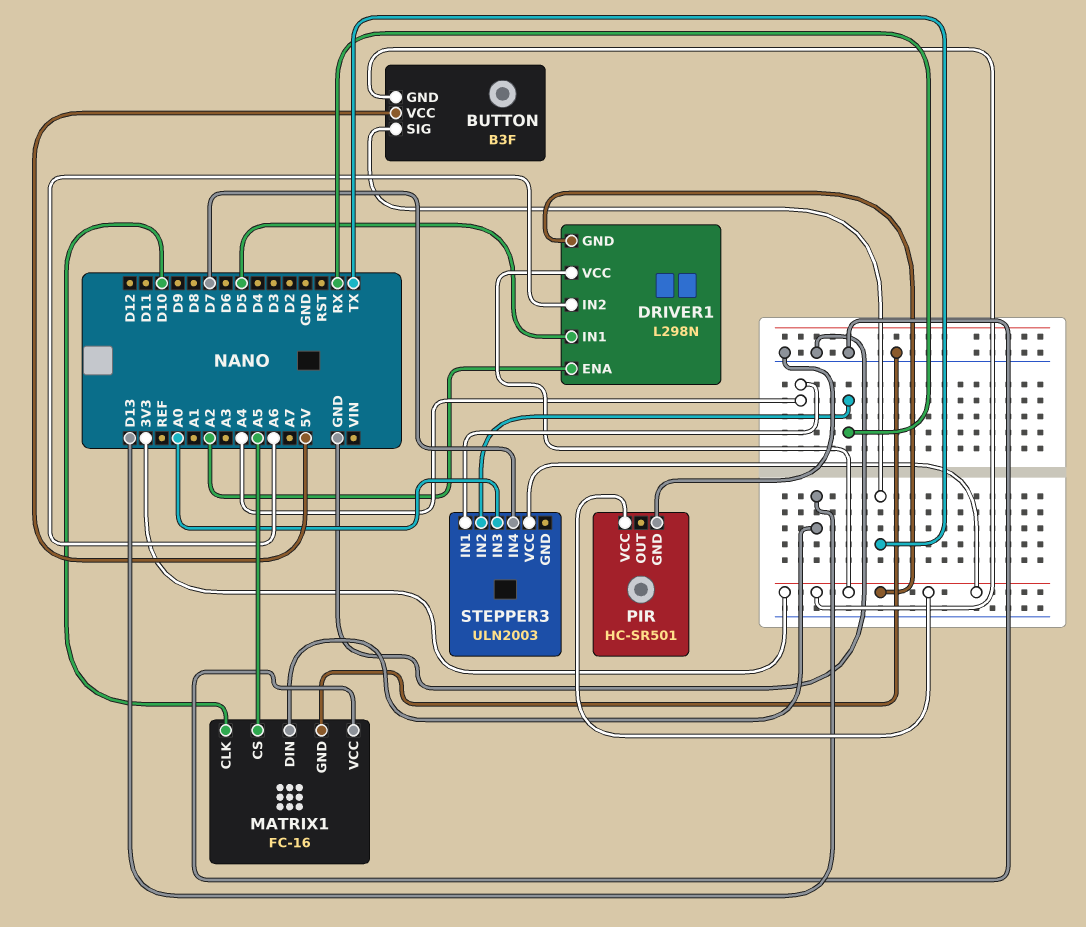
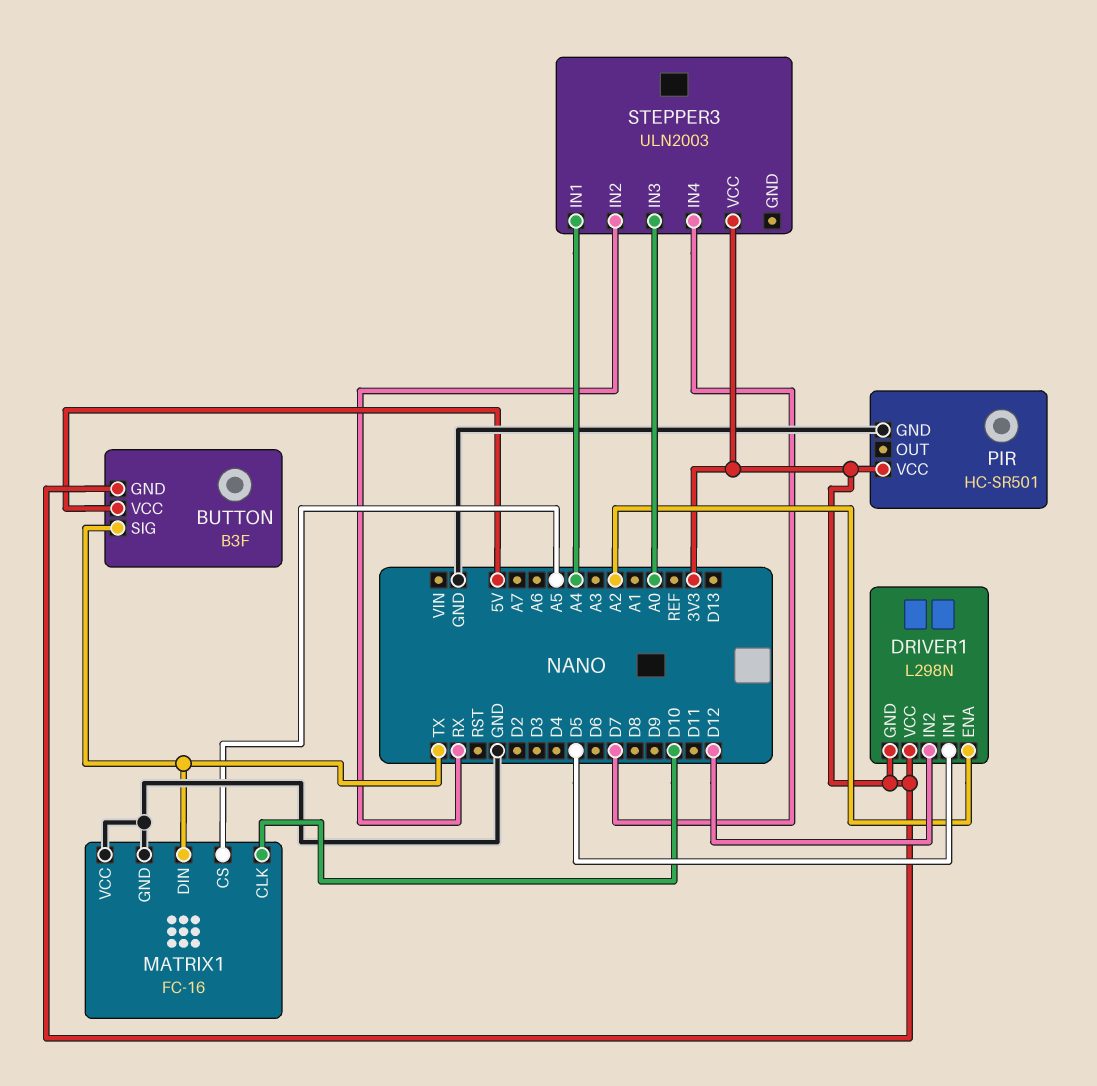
DRIVER1 pin IN2: A6 -> D12
MATRIX1 pin DIN: D13 -> TX

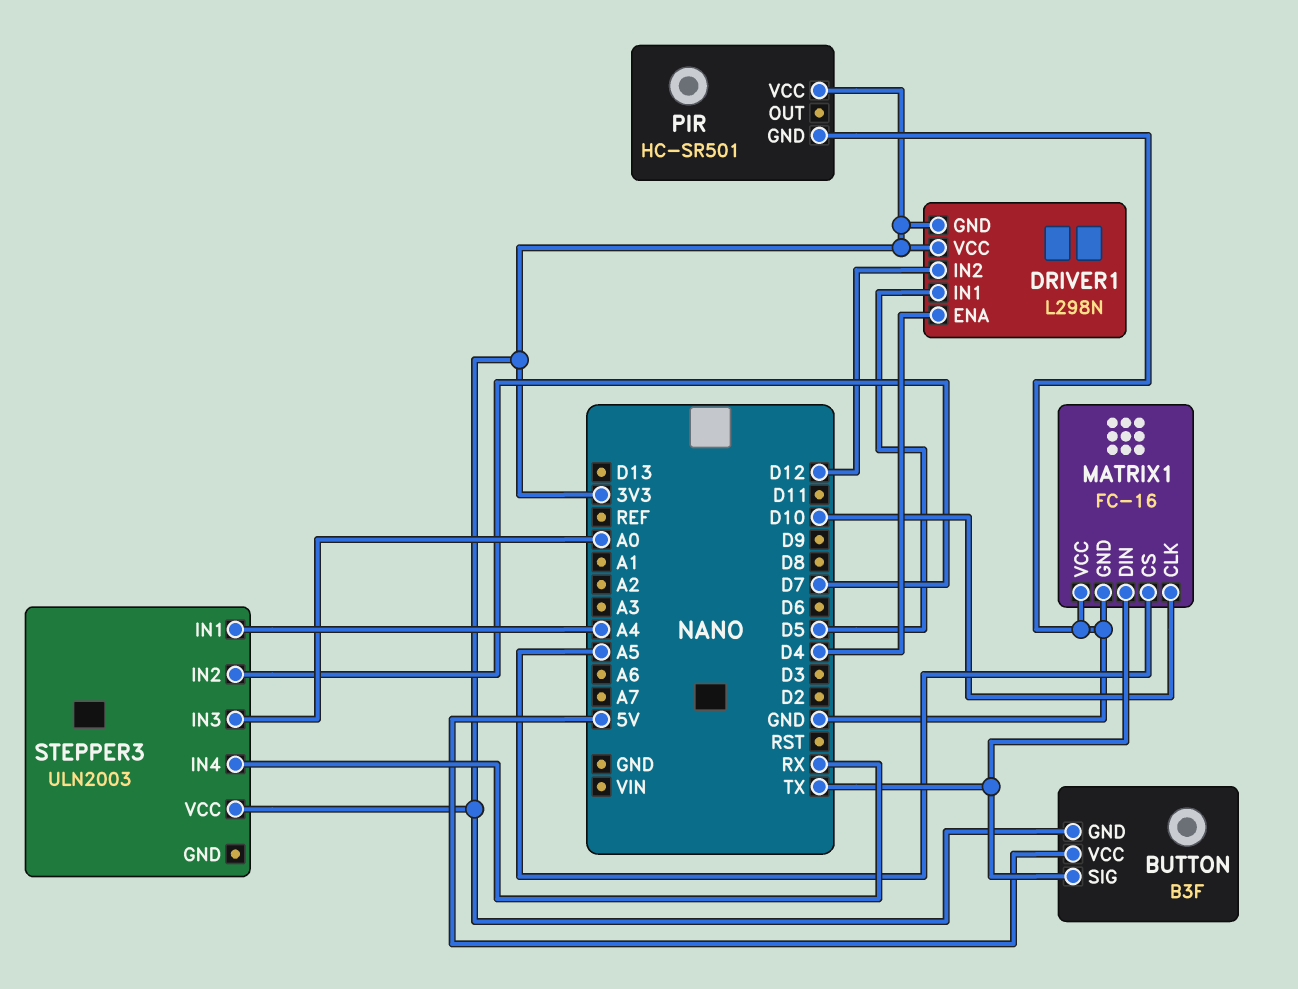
DRIVER1 pin ENA: A2 -> D4
STEPPER3 pin IN2: RX -> D7
STEPPER3 pin IN4: D7 -> RX

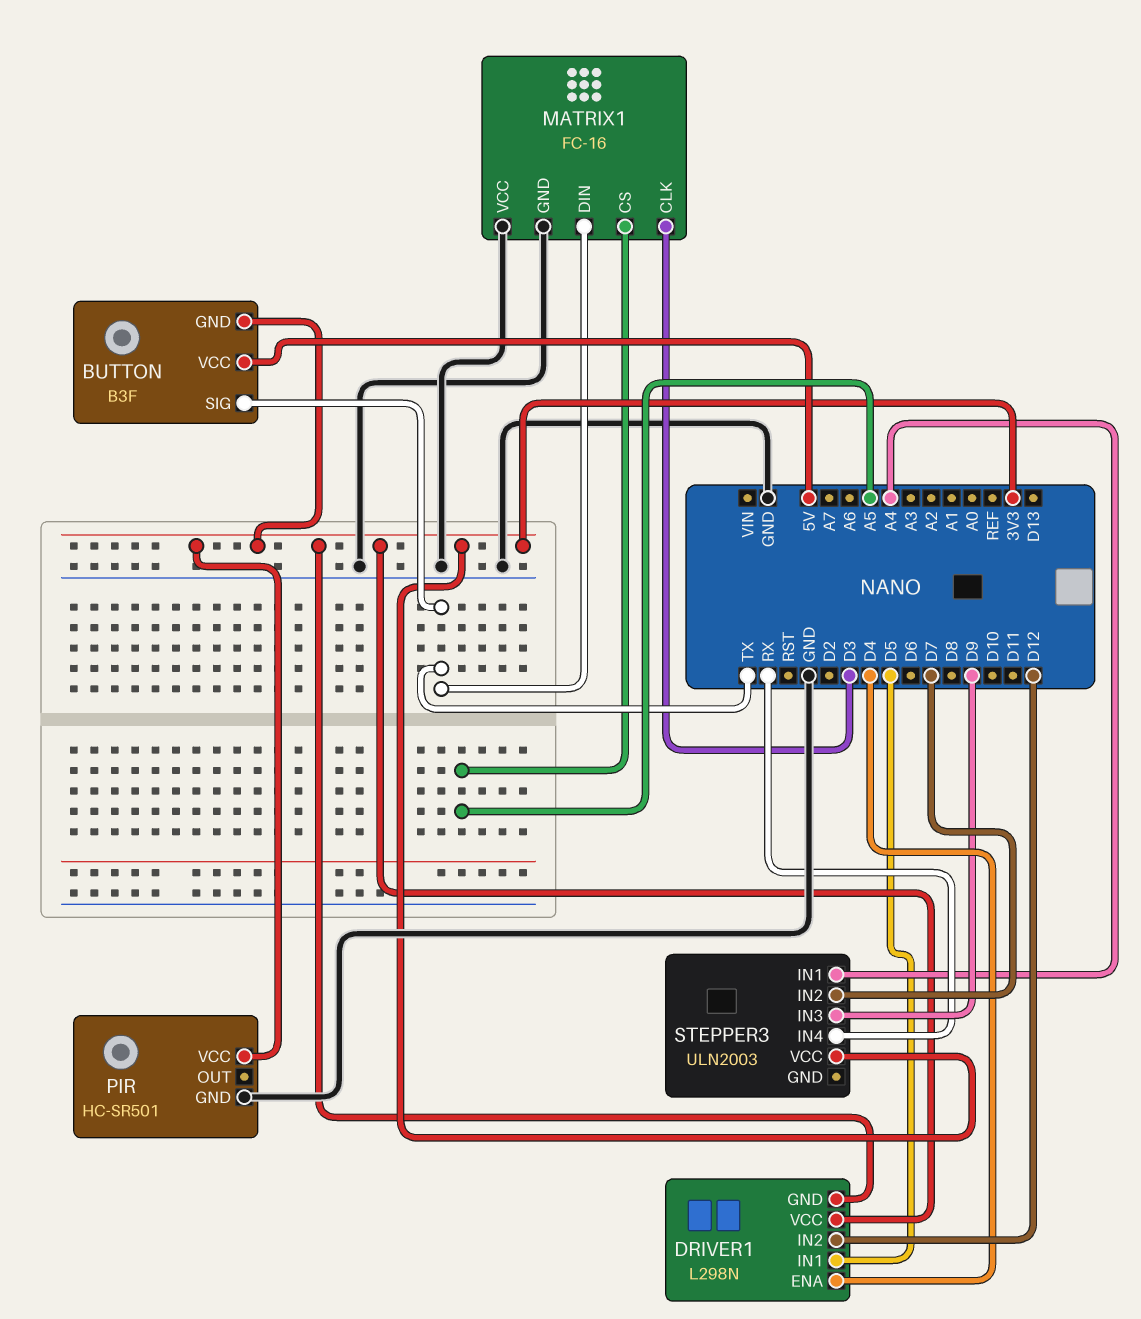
MATRIX1 pin CLK: D10 -> D3
STEPPER3 pin IN3: A0 -> D9

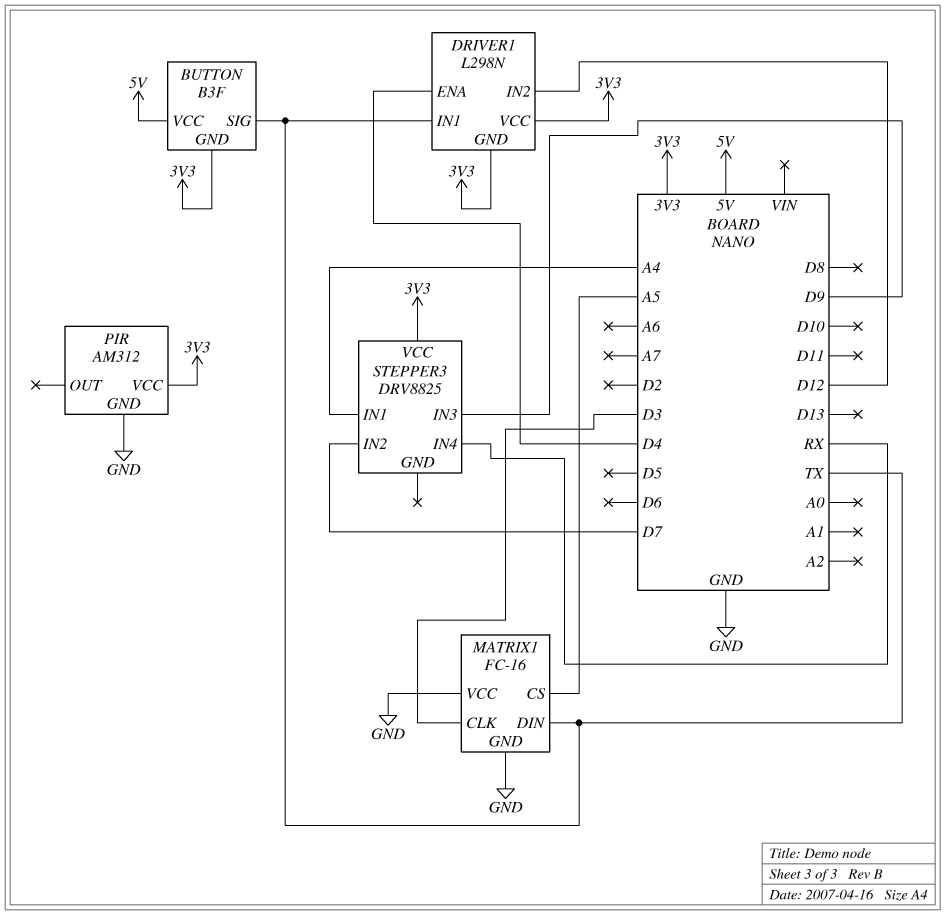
DRIVER1 pin IN1: D5 -> TX
PIR: HC-SR501 -> AM312
STEPPER3: ULN2003 -> DRV8825

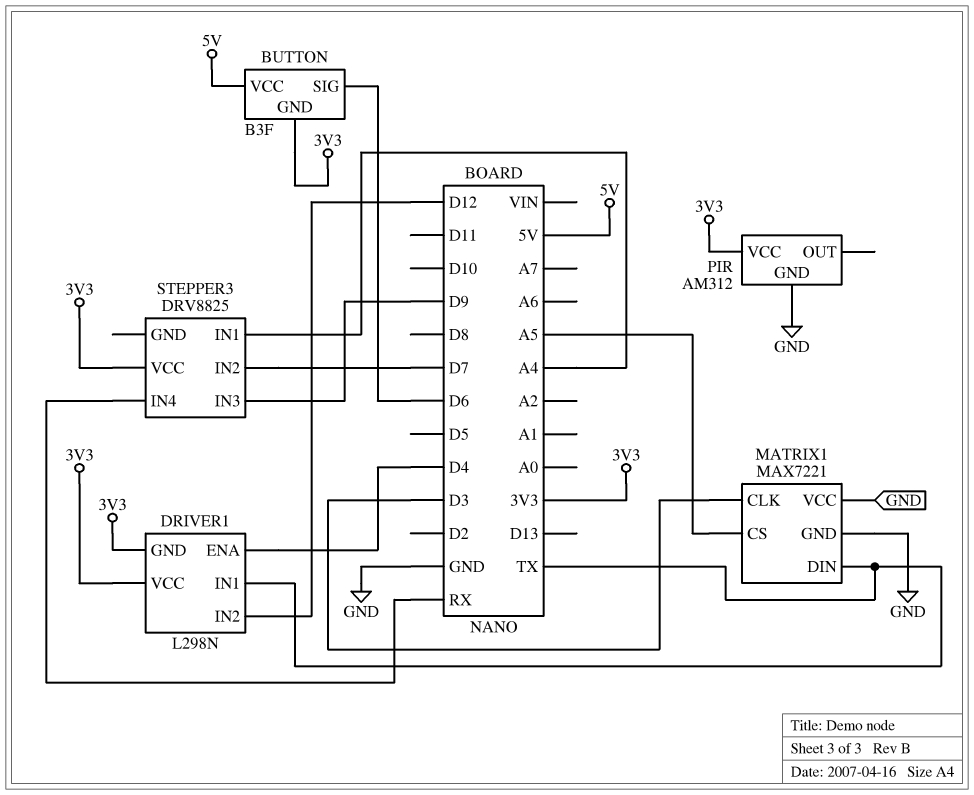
BUTTON pin SIG: TX -> D6
MATRIX1: FC-16 -> MAX7221

